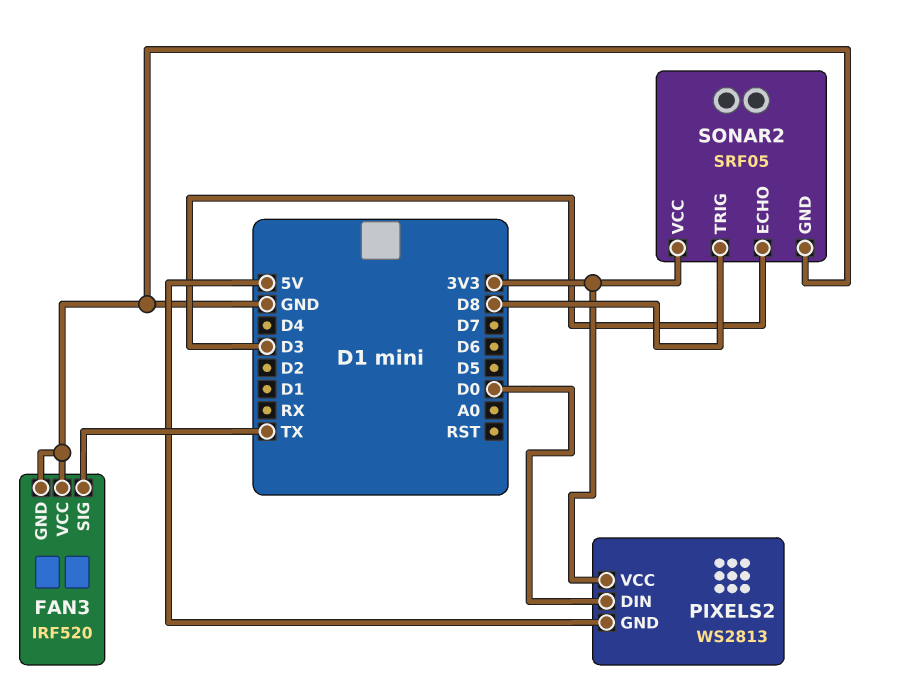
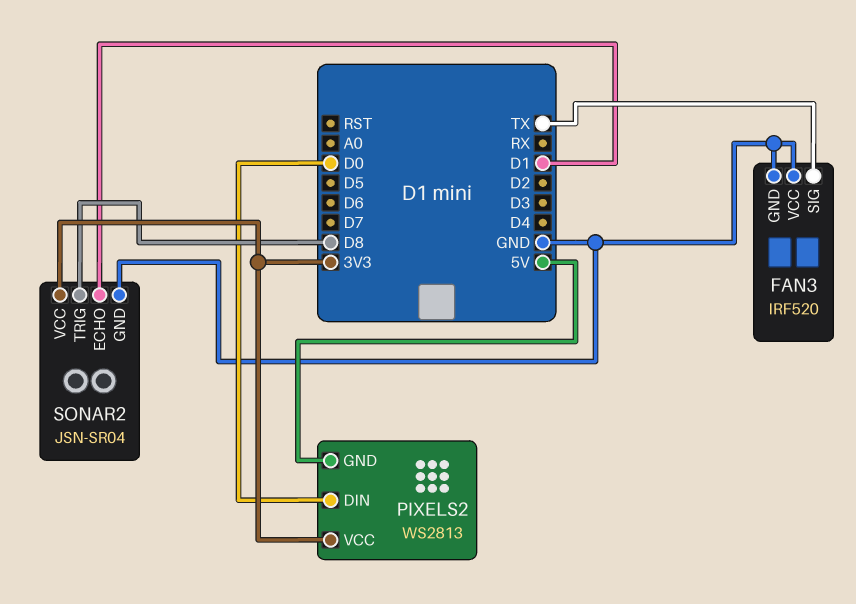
SONAR2: SRF05 -> JSN-SR04
SONAR2 pin ECHO: D3 -> D1

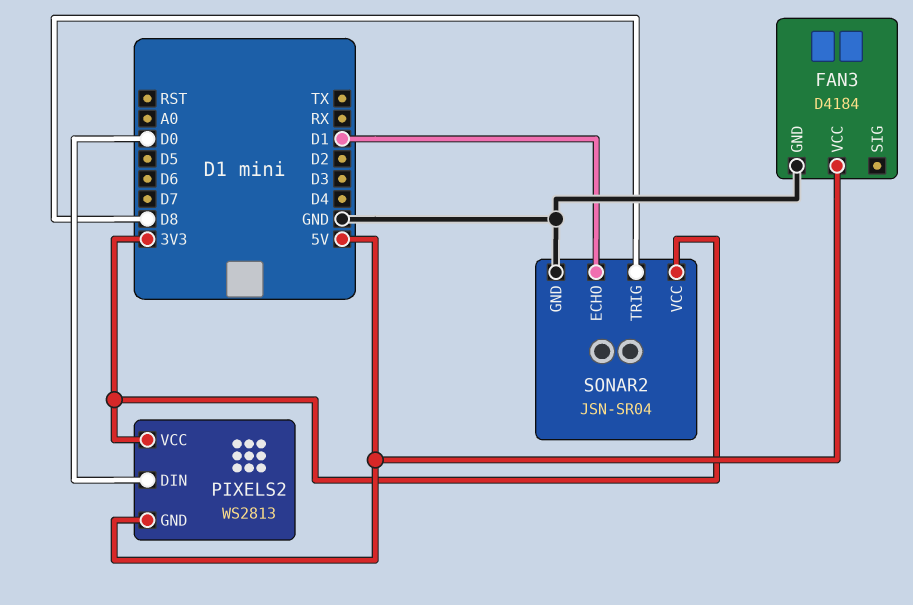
FAN3: IRF520 -> D4184
FAN3 pin SIG: TX -> none
FAN3 pin VCC: GND -> 5V

